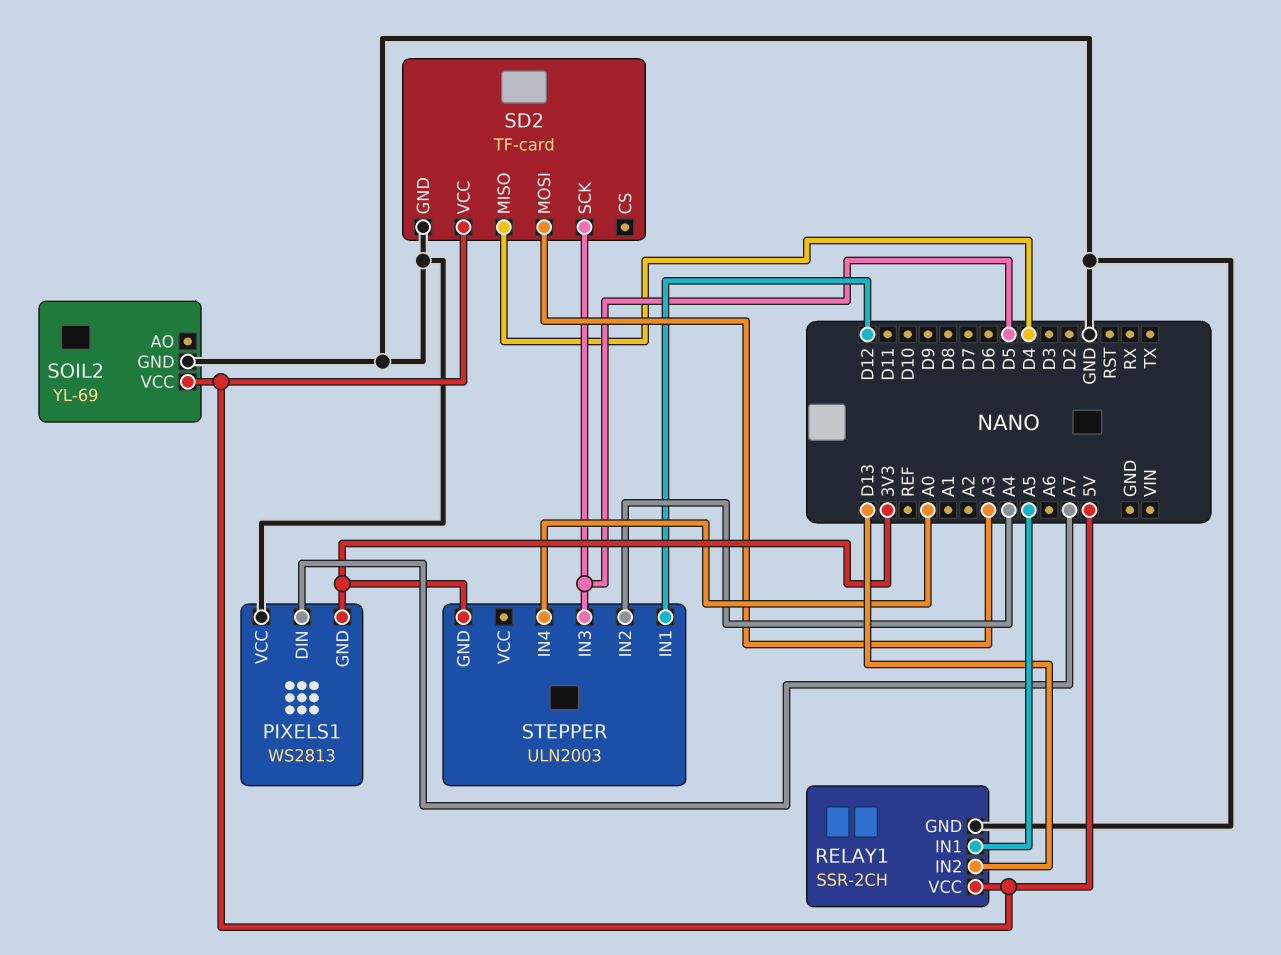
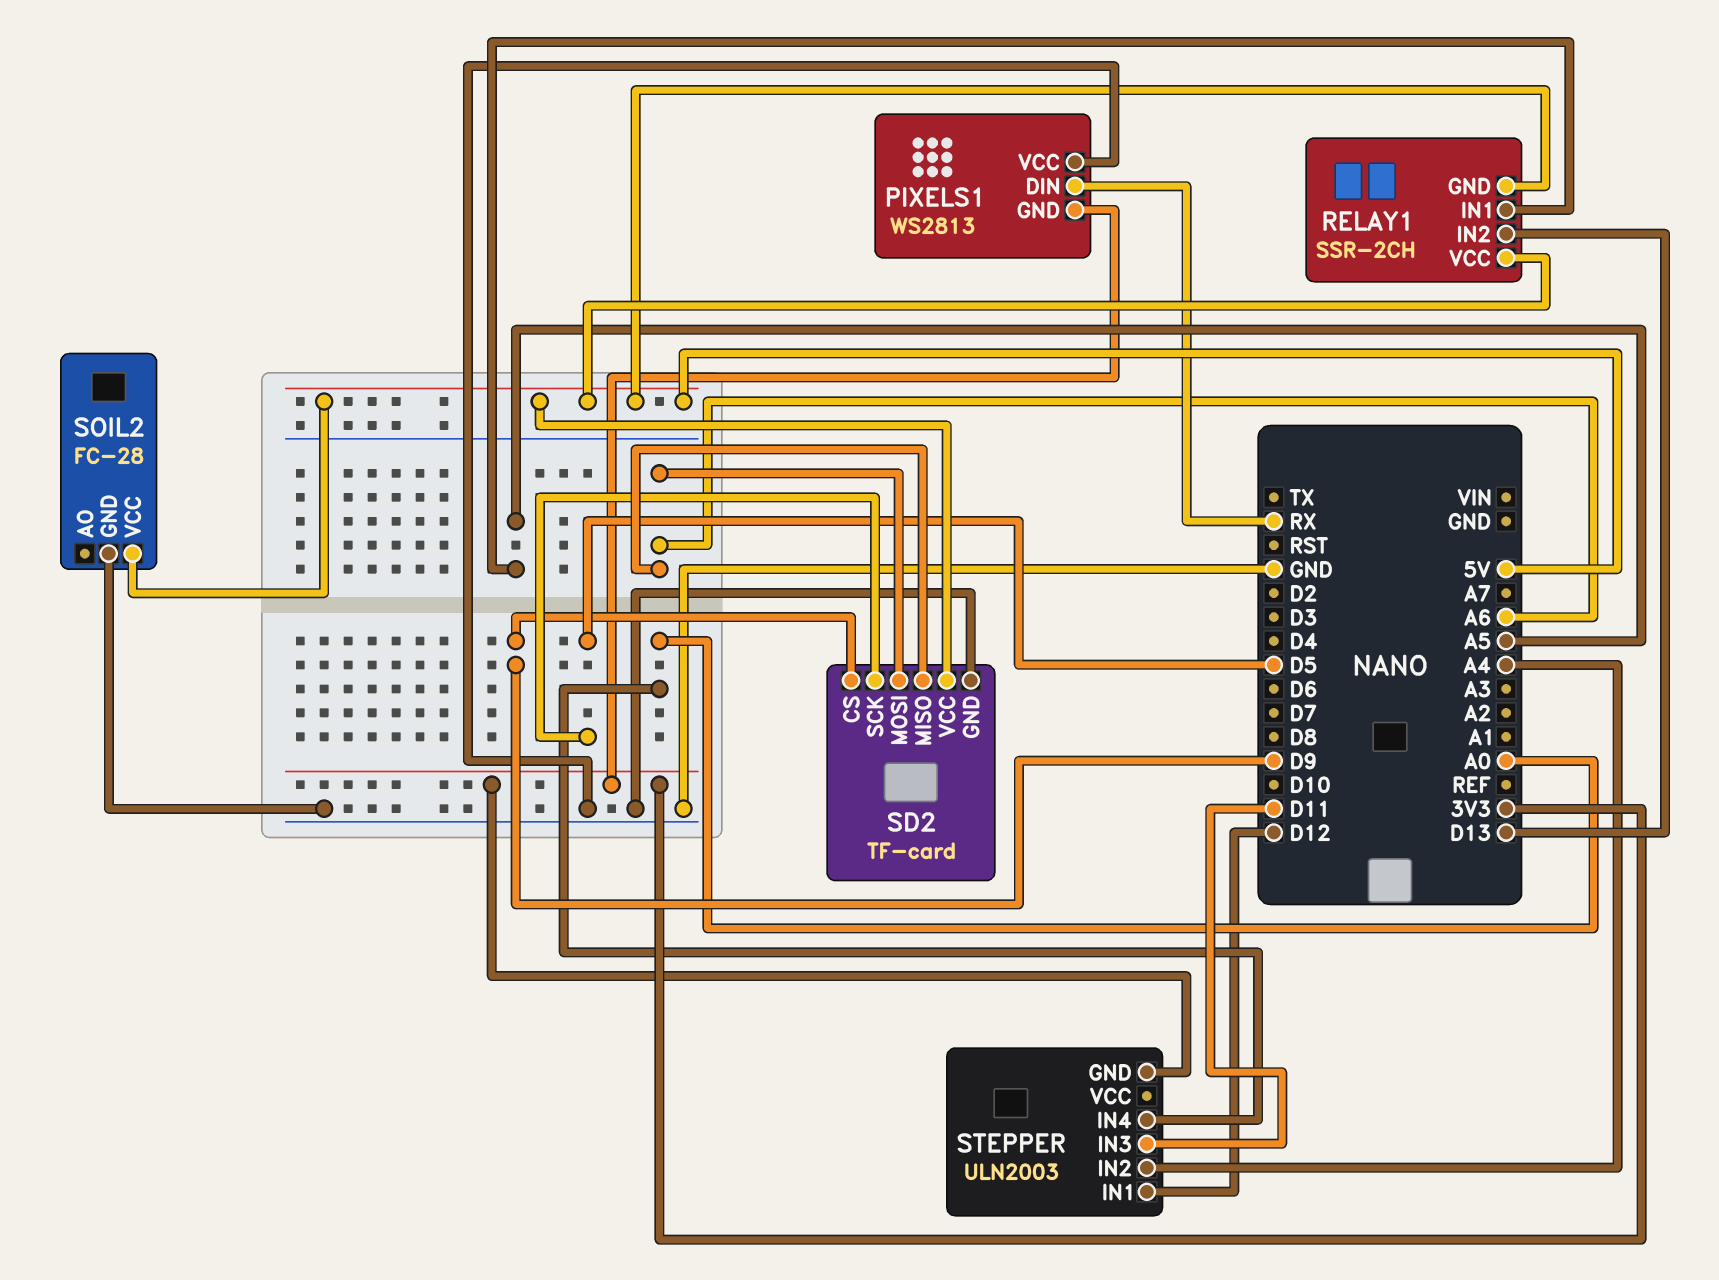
PIXELS1 pin DIN: A7 -> RX
RELAY1 pin GND: GND -> 5V
SD2 pin CS: none -> D9
SD2 pin MISO: D4 -> A6
SD2 pin MOSI: A3 -> A6
SOIL2: YL-69 -> FC-28
STEPPER pin IN3: D5 -> D11

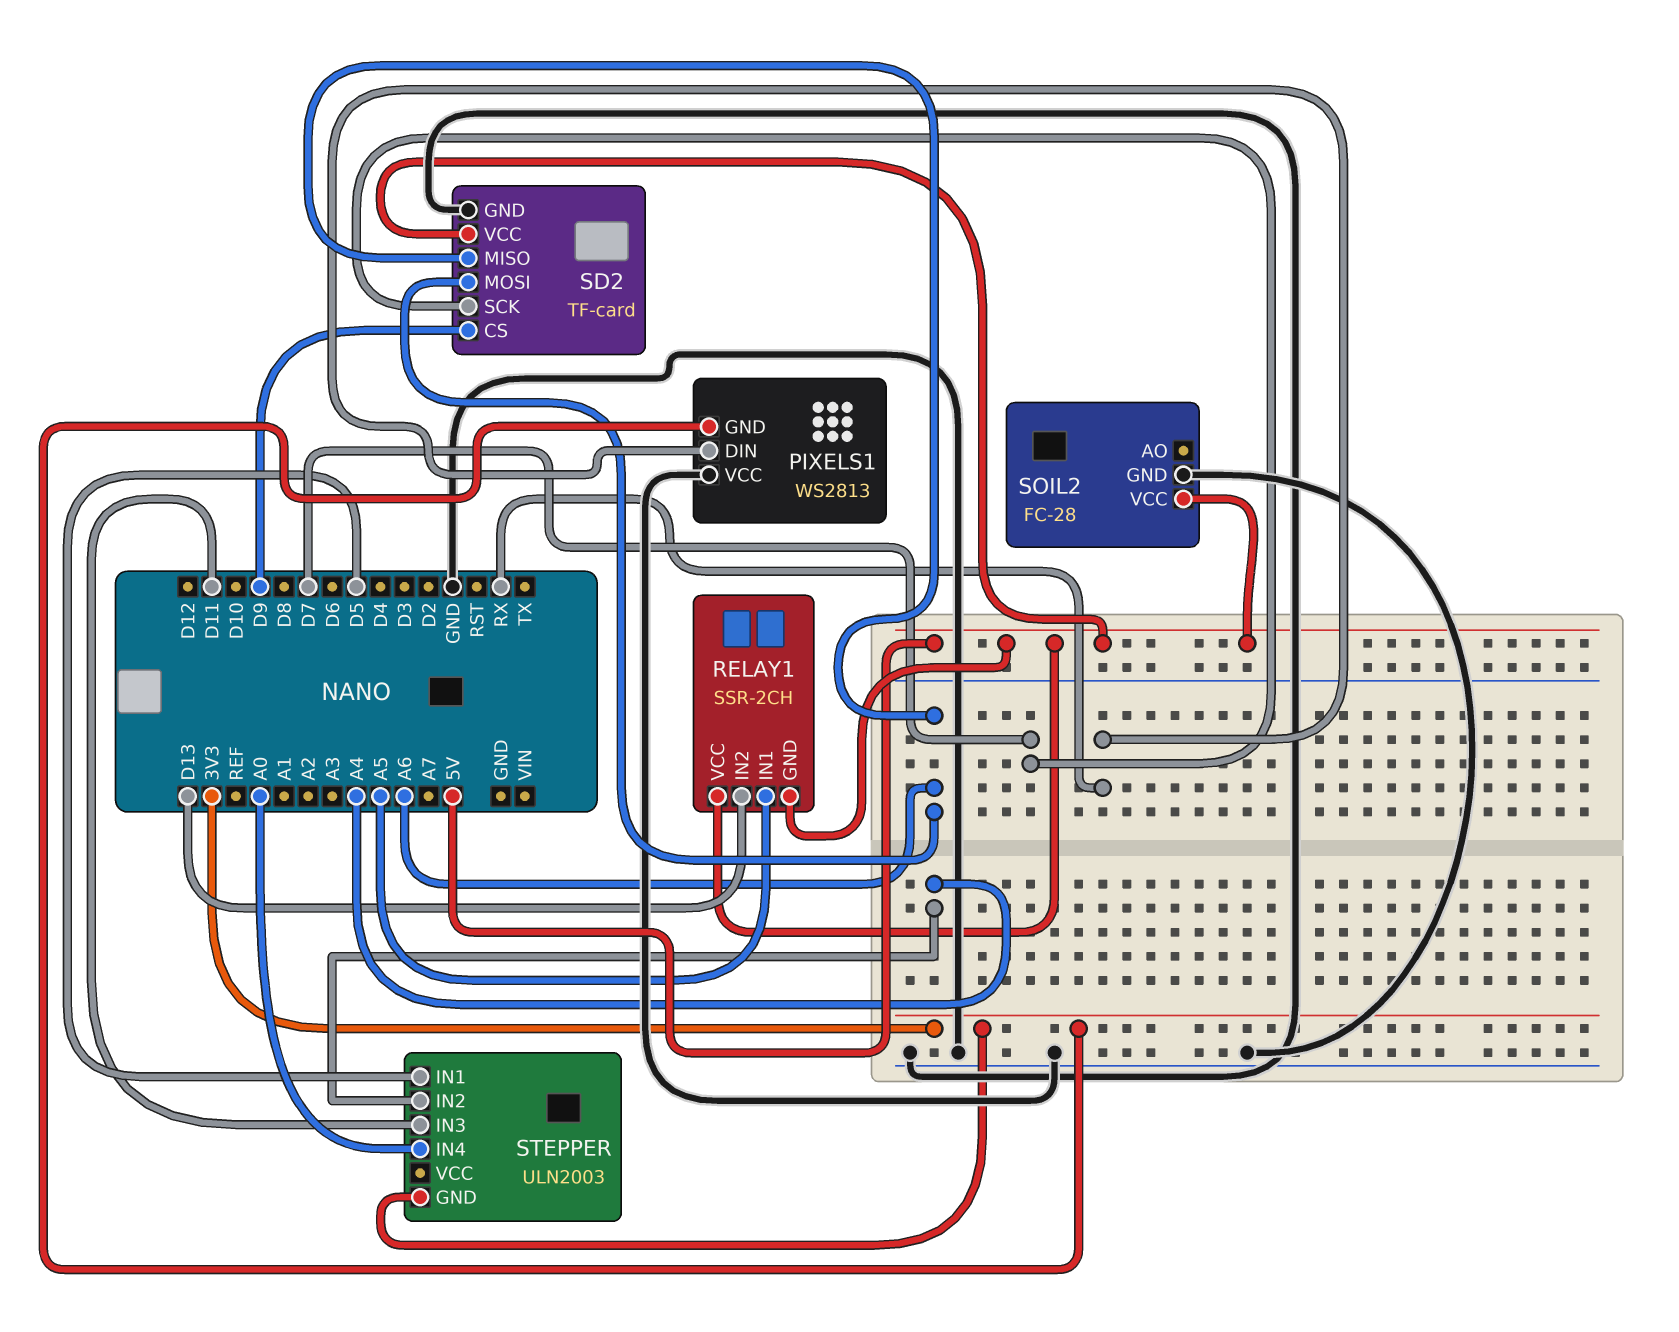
SD2 pin SCK: D5 -> D7
STEPPER pin IN1: D12 -> D5

